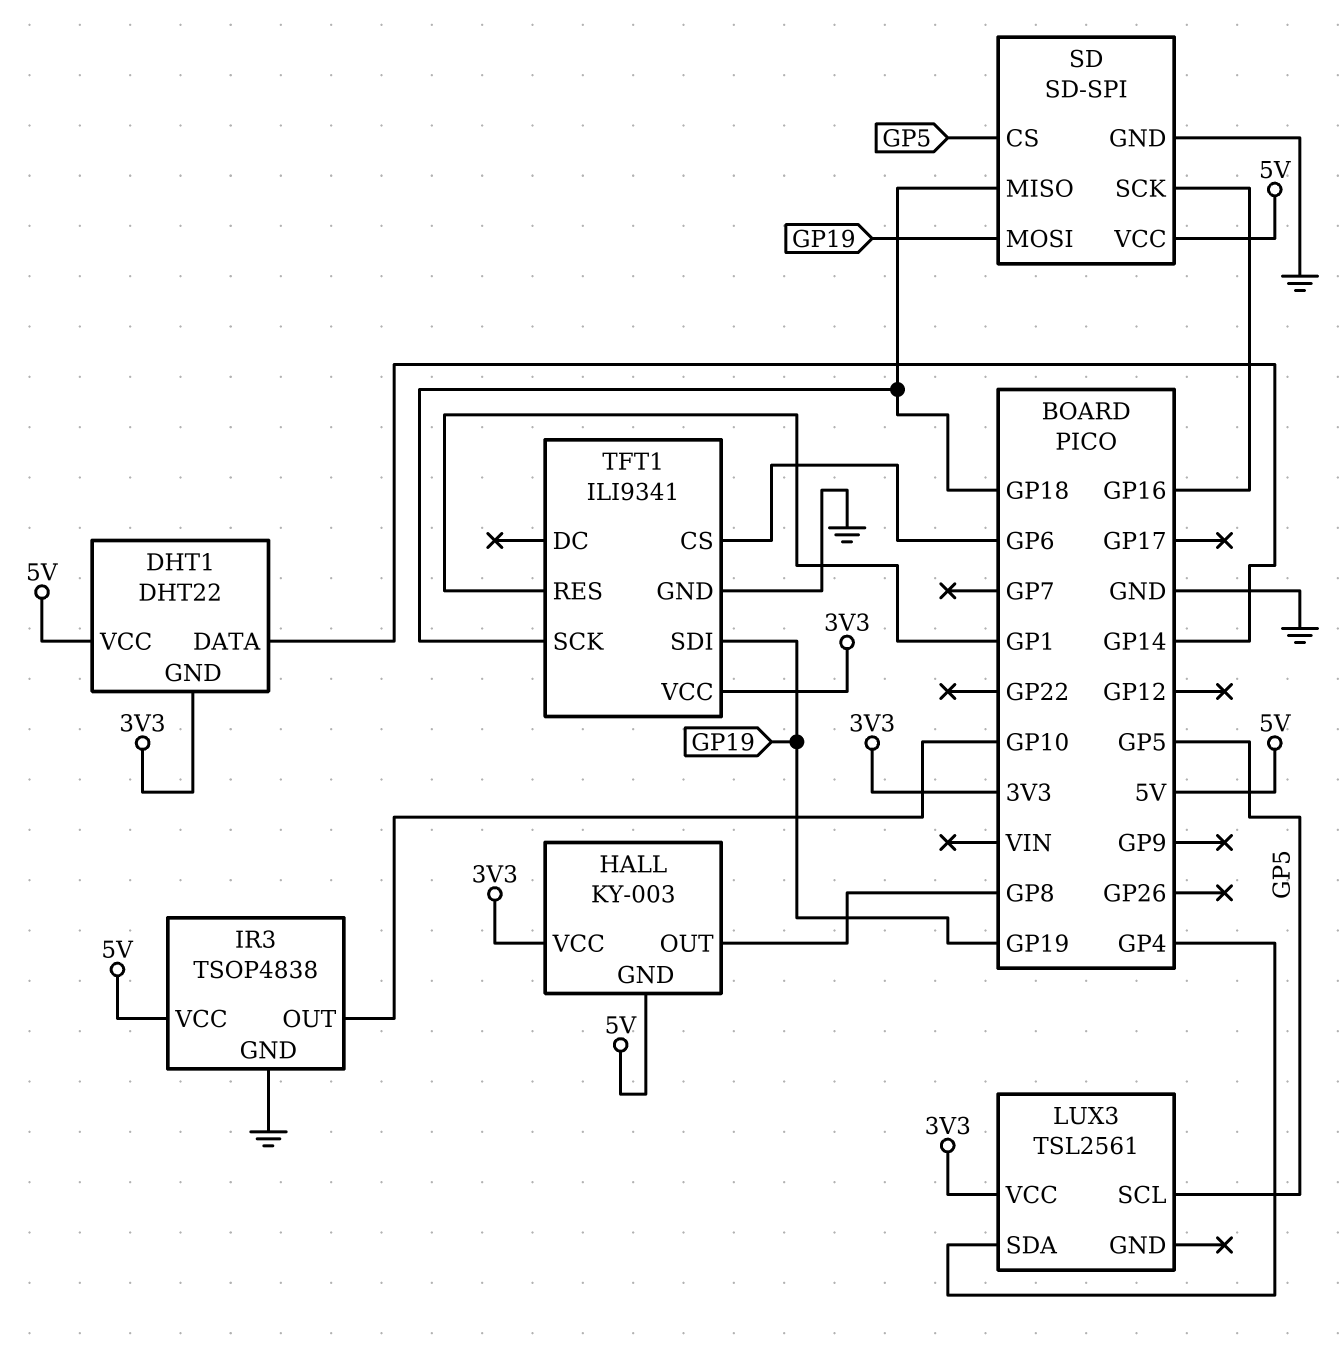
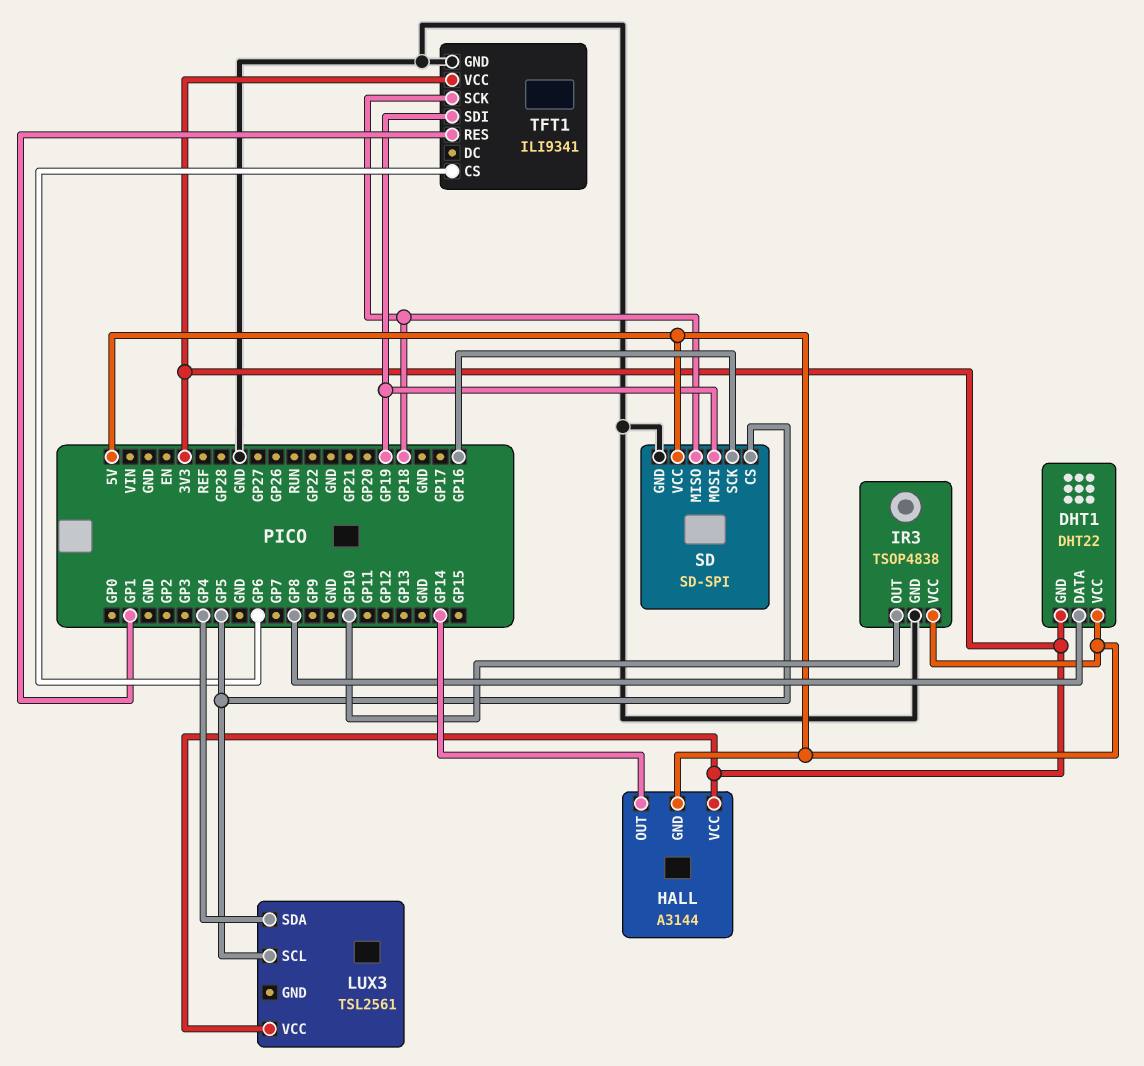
DHT1 pin DATA: GP14 -> GP8
HALL: KY-003 -> A3144
HALL pin OUT: GP8 -> GP14

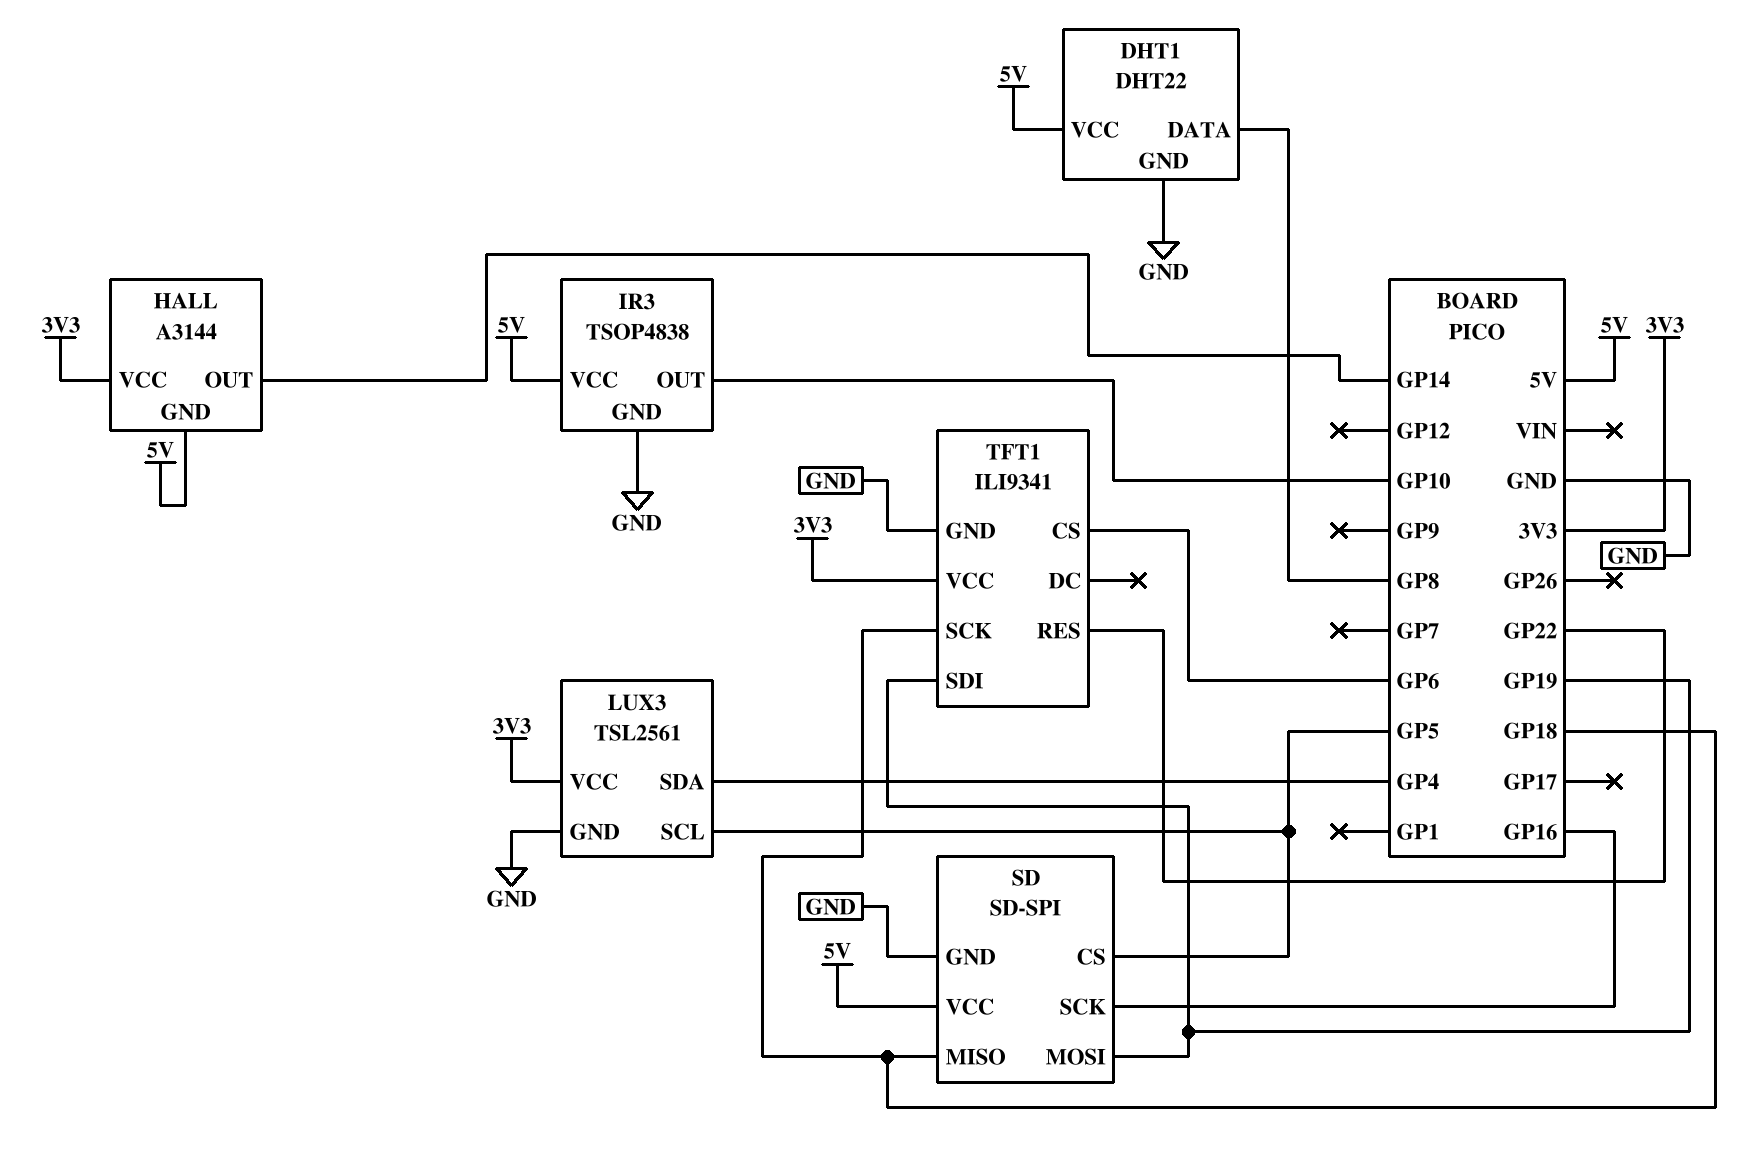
DHT1 pin GND: 3V3 -> GND
LUX3 pin GND: none -> GND
TFT1 pin RES: GP1 -> GP22

